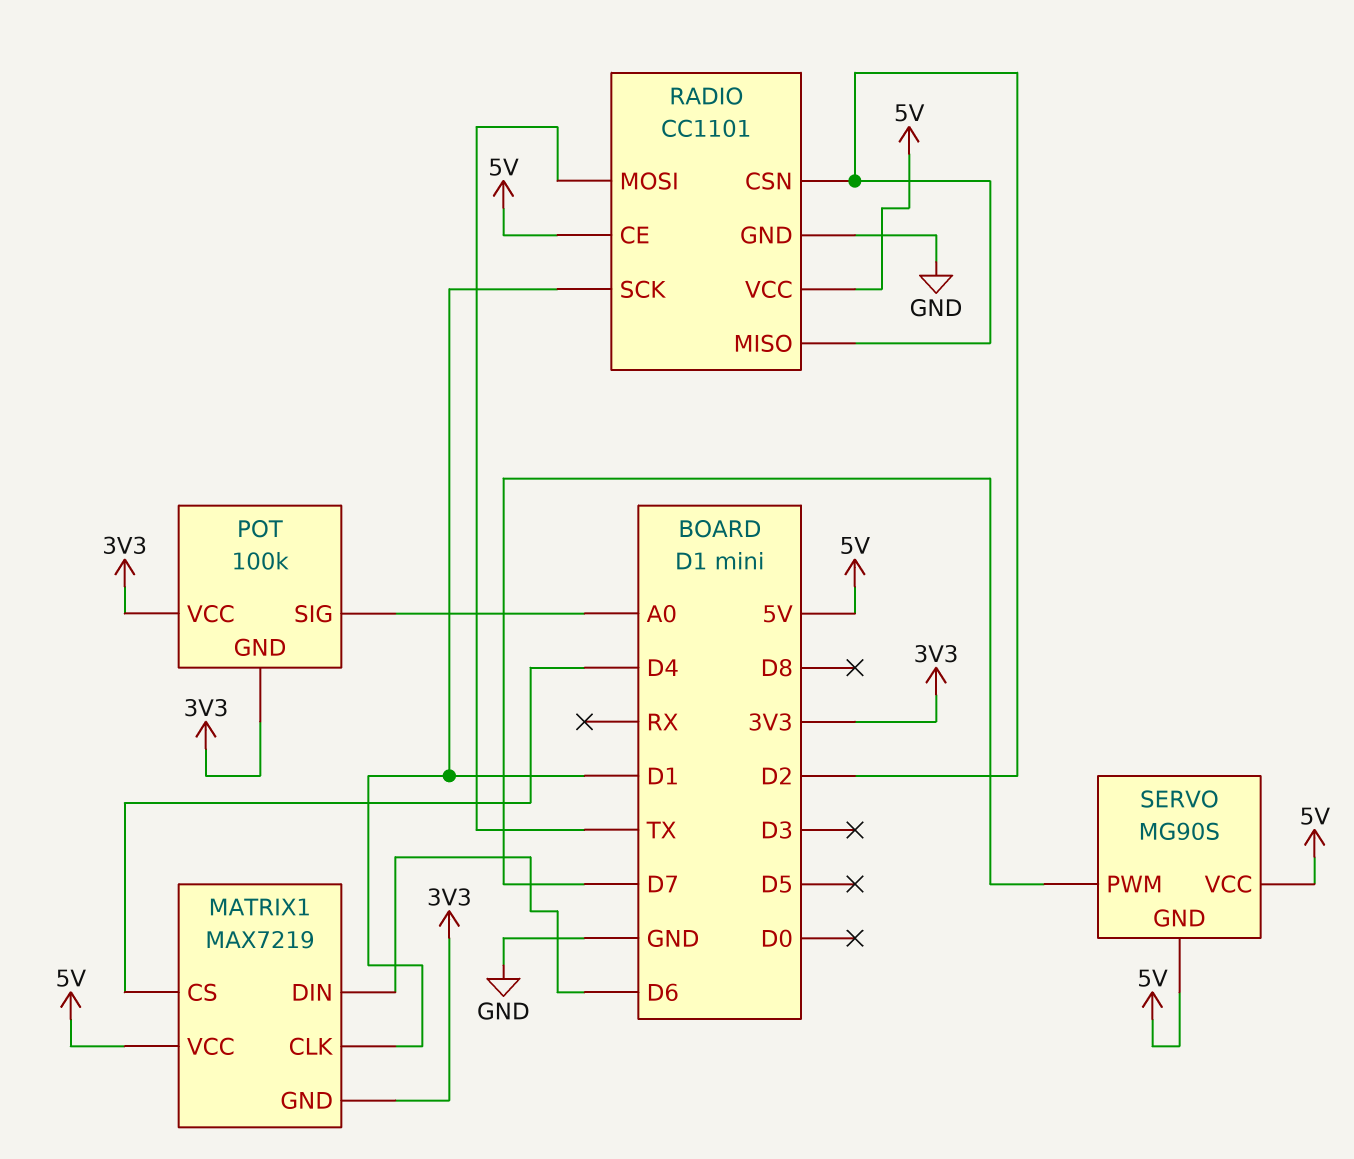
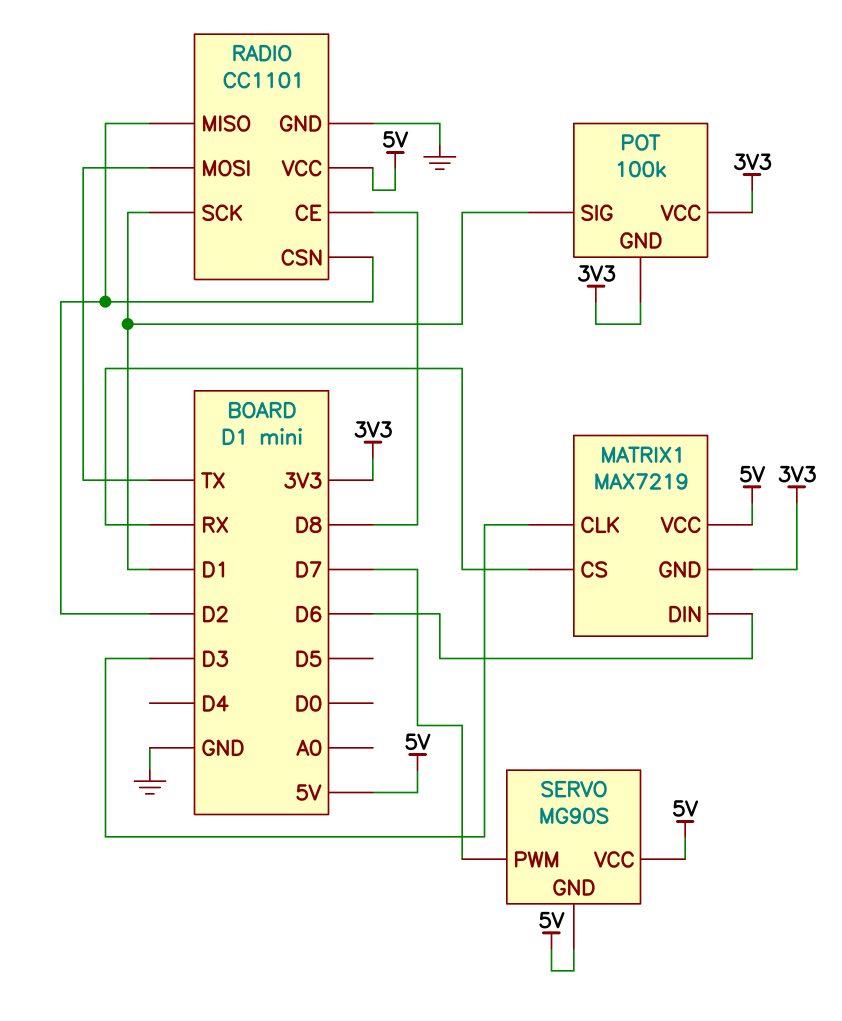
MATRIX1 pin CLK: D1 -> D3
MATRIX1 pin CS: D4 -> RX
POT pin SIG: A0 -> D1
RADIO pin CE: 5V -> D8

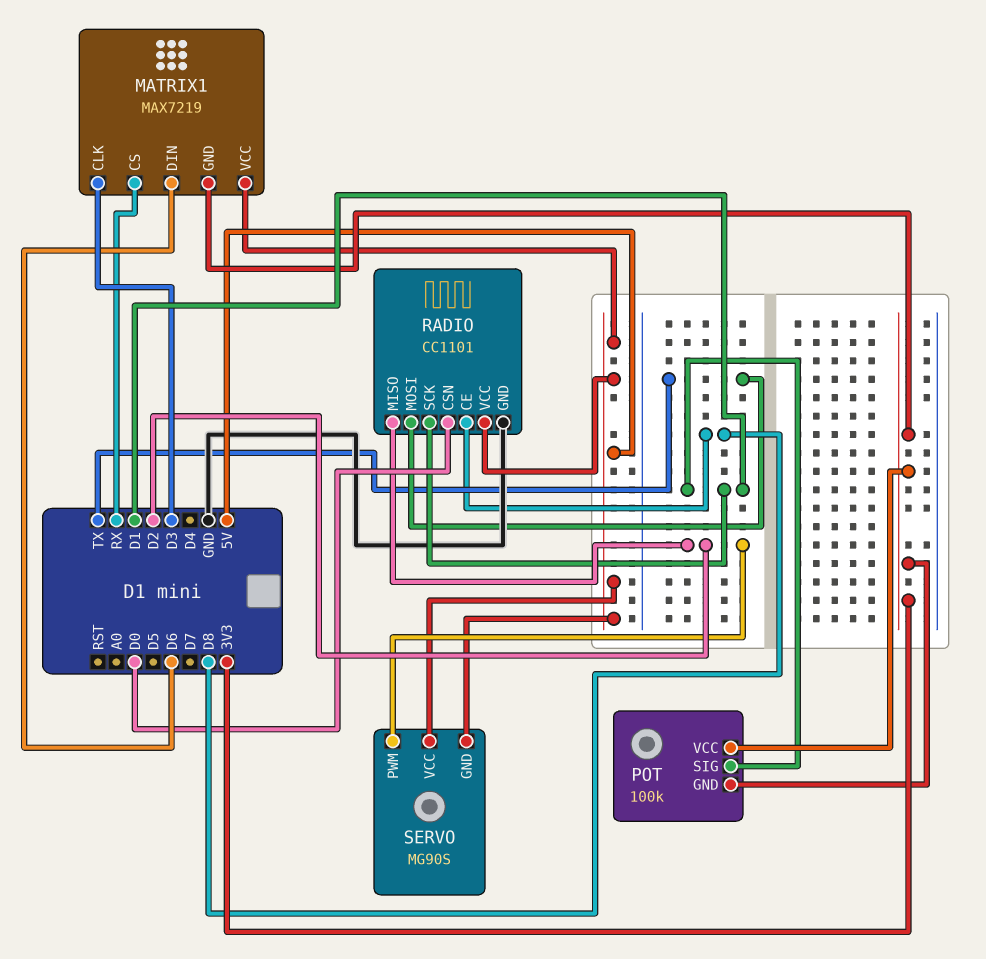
RADIO pin CSN: D2 -> D0
SERVO pin PWM: D7 -> D2

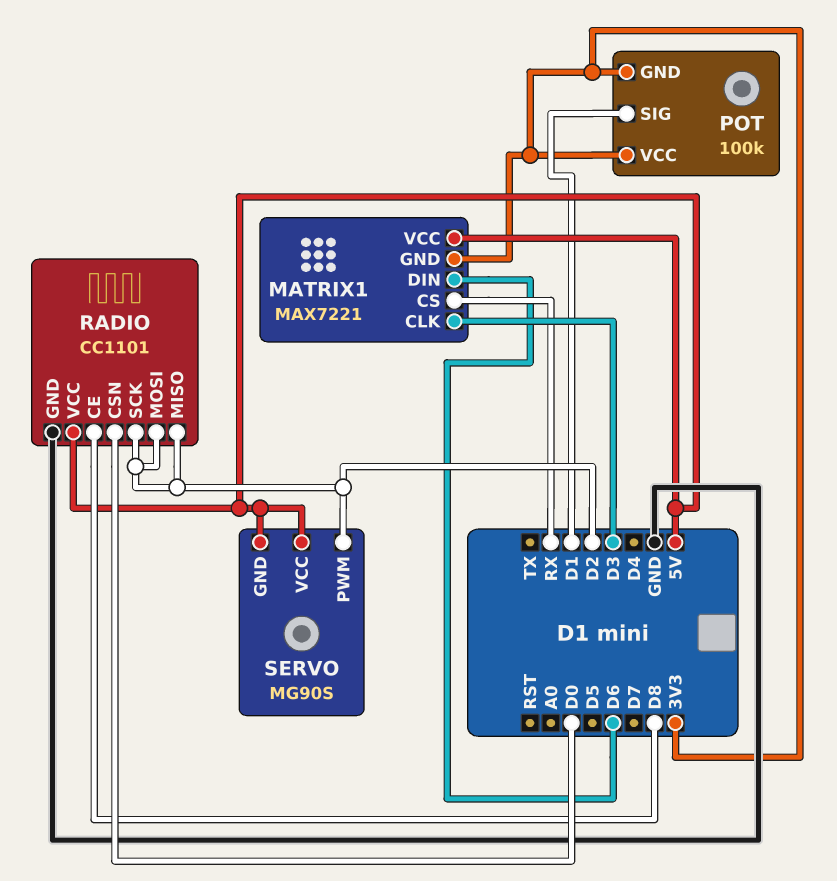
MATRIX1: MAX7219 -> MAX7221
RADIO pin MOSI: TX -> D2
RADIO pin SCK: D1 -> D2

